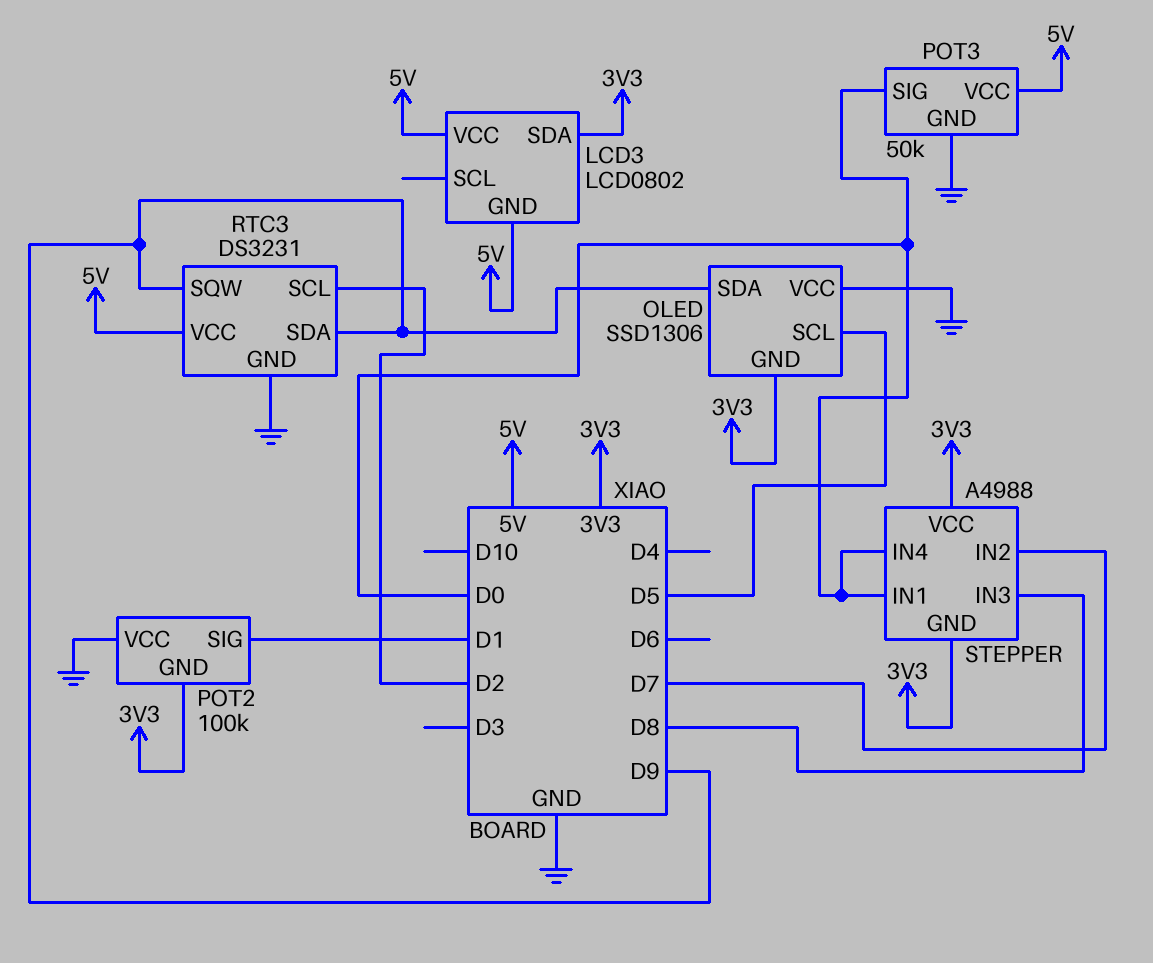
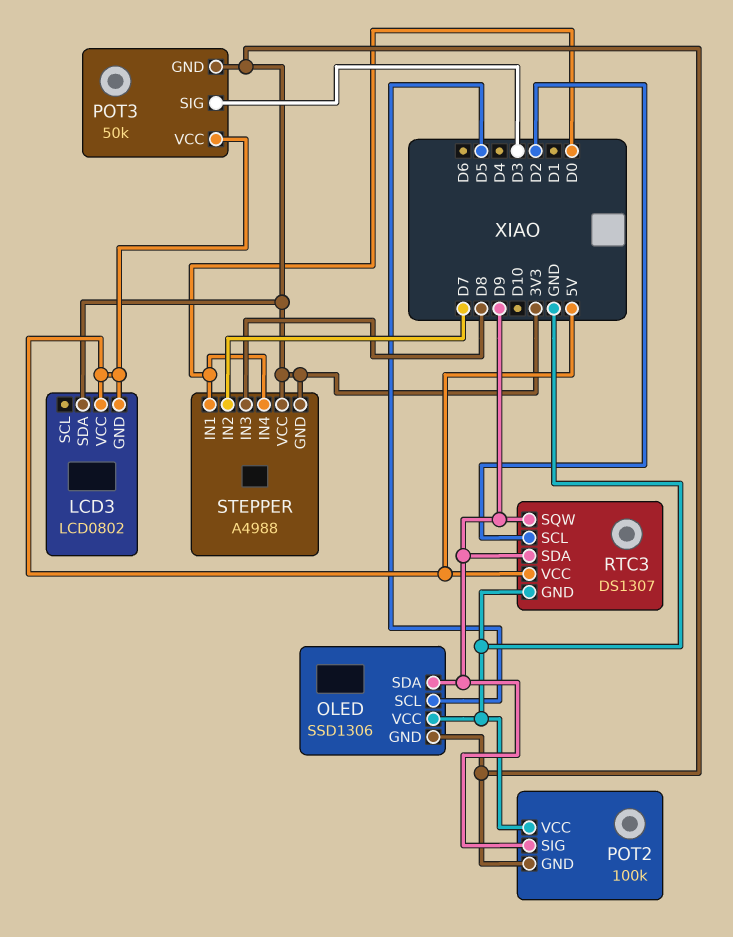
POT2 pin SIG: D1 -> D9
POT3 pin GND: GND -> 3V3
POT3 pin SIG: D0 -> D3
RTC3: DS3231 -> DS1307

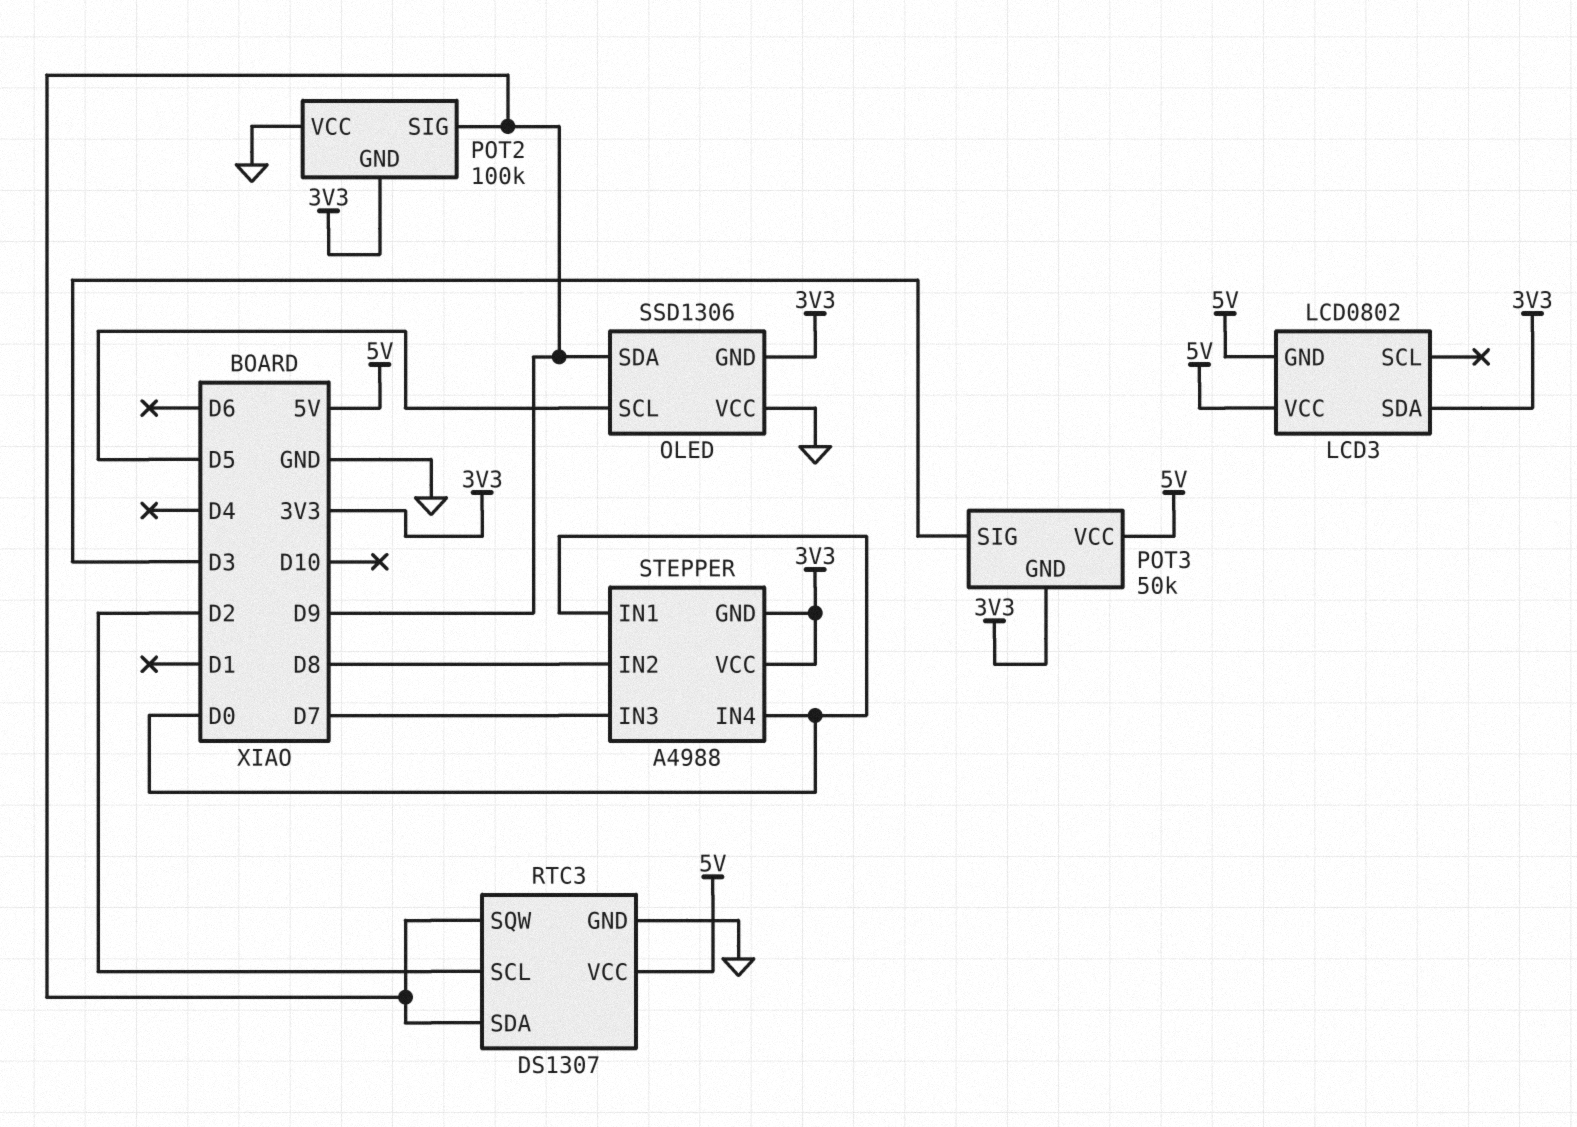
STEPPER pin IN2: D7 -> D8
STEPPER pin IN3: D8 -> D7

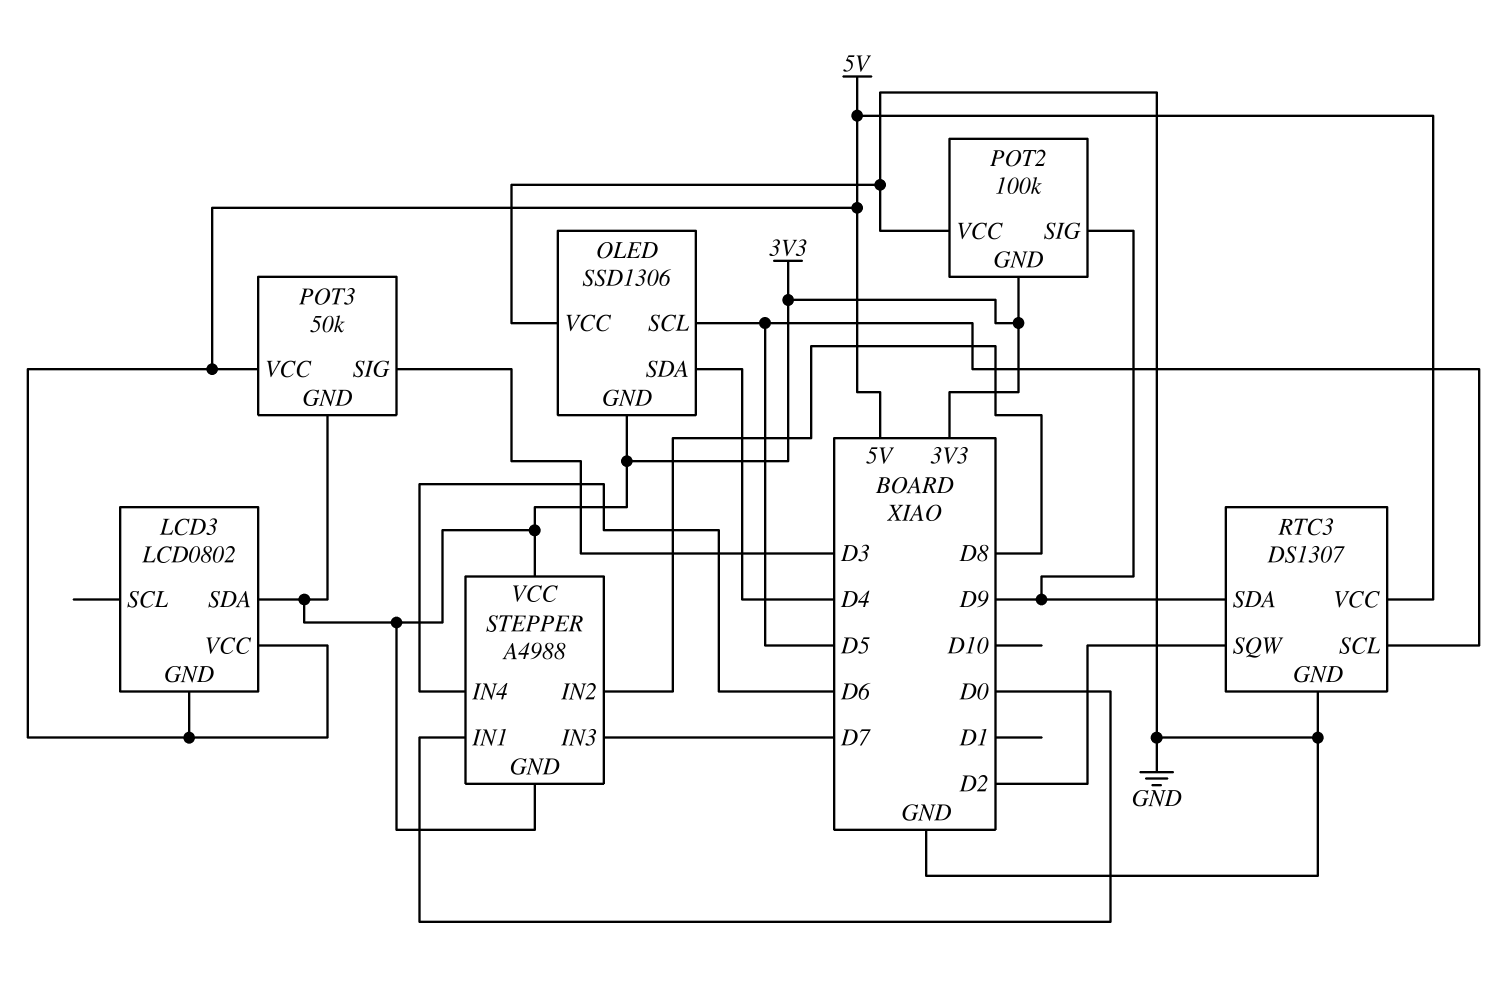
OLED pin SDA: D9 -> D4
RTC3 pin SCL: D2 -> D5
RTC3 pin SQW: D9 -> D2
STEPPER pin IN4: D0 -> D6

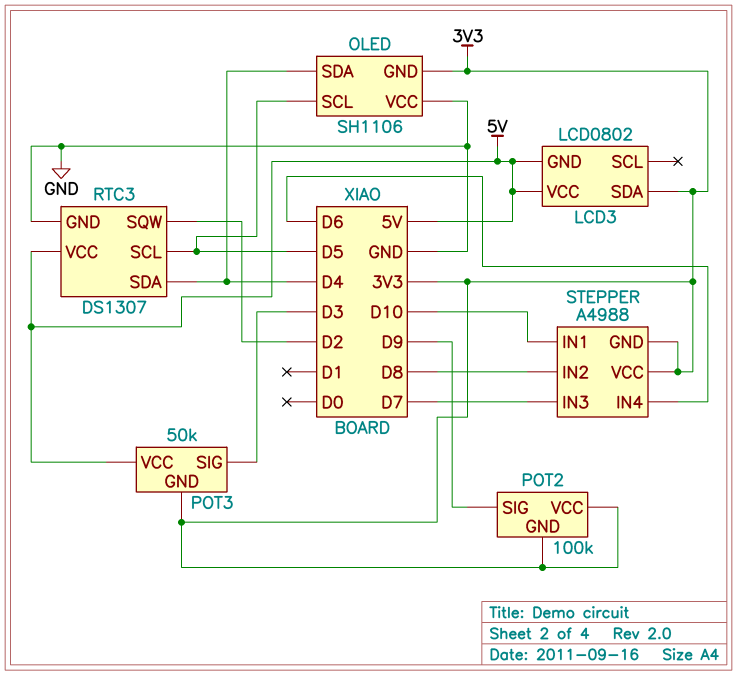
OLED: SSD1306 -> SH1106
POT2 pin VCC: GND -> 3V3
RTC3 pin SDA: D9 -> D4
STEPPER pin IN1: D0 -> D10

